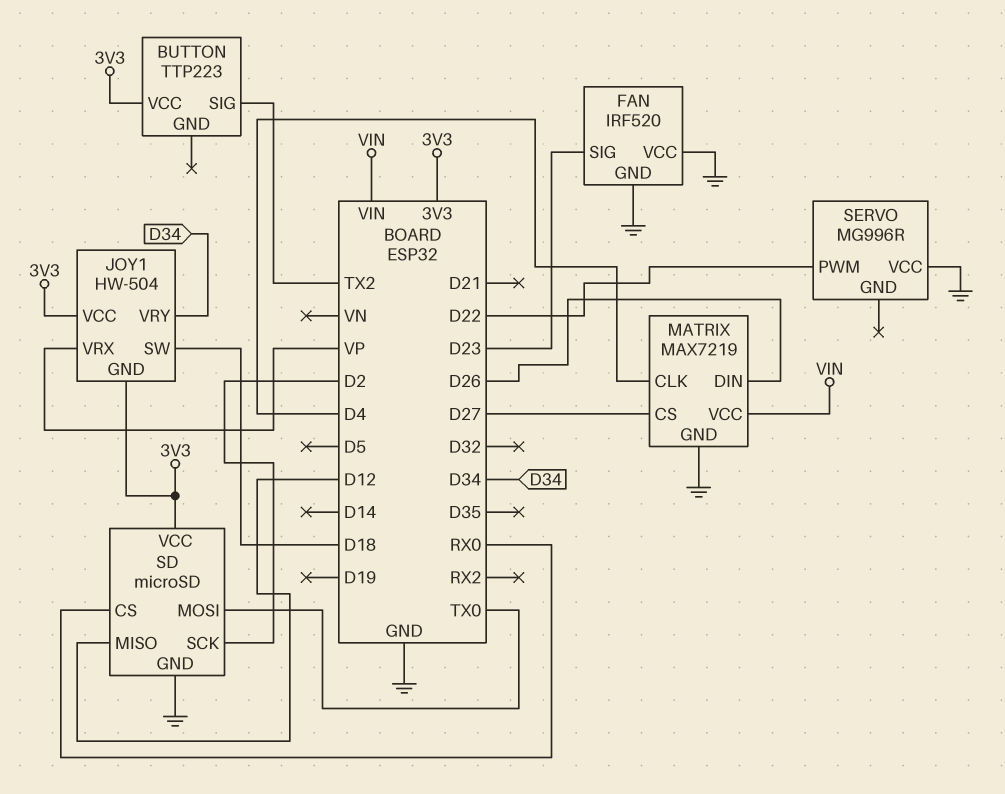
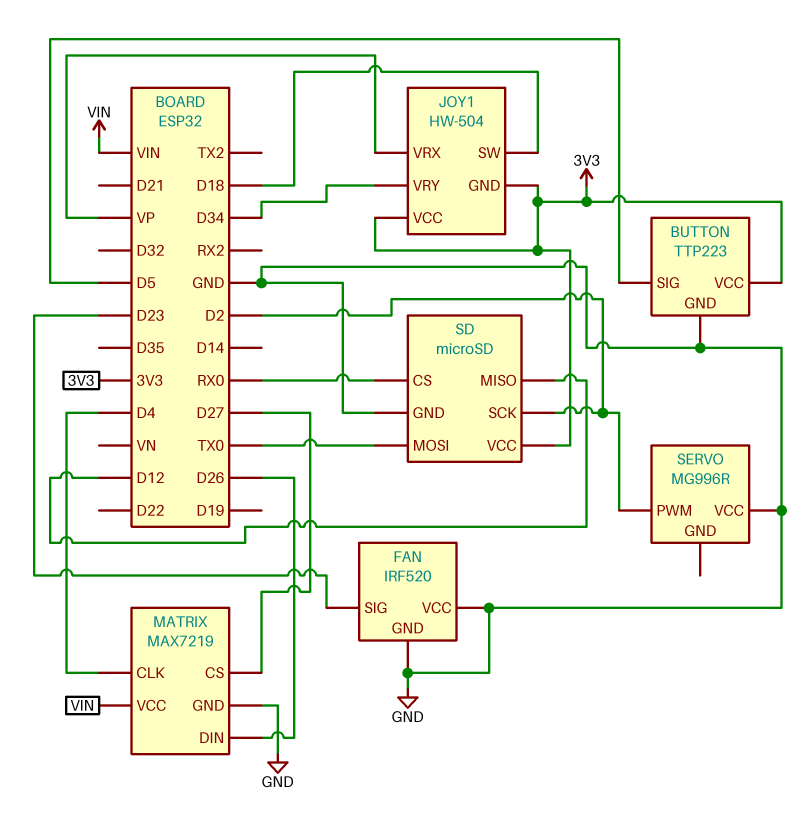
BUTTON pin GND: none -> GND
BUTTON pin SIG: TX2 -> D5
SERVO pin PWM: D22 -> D2

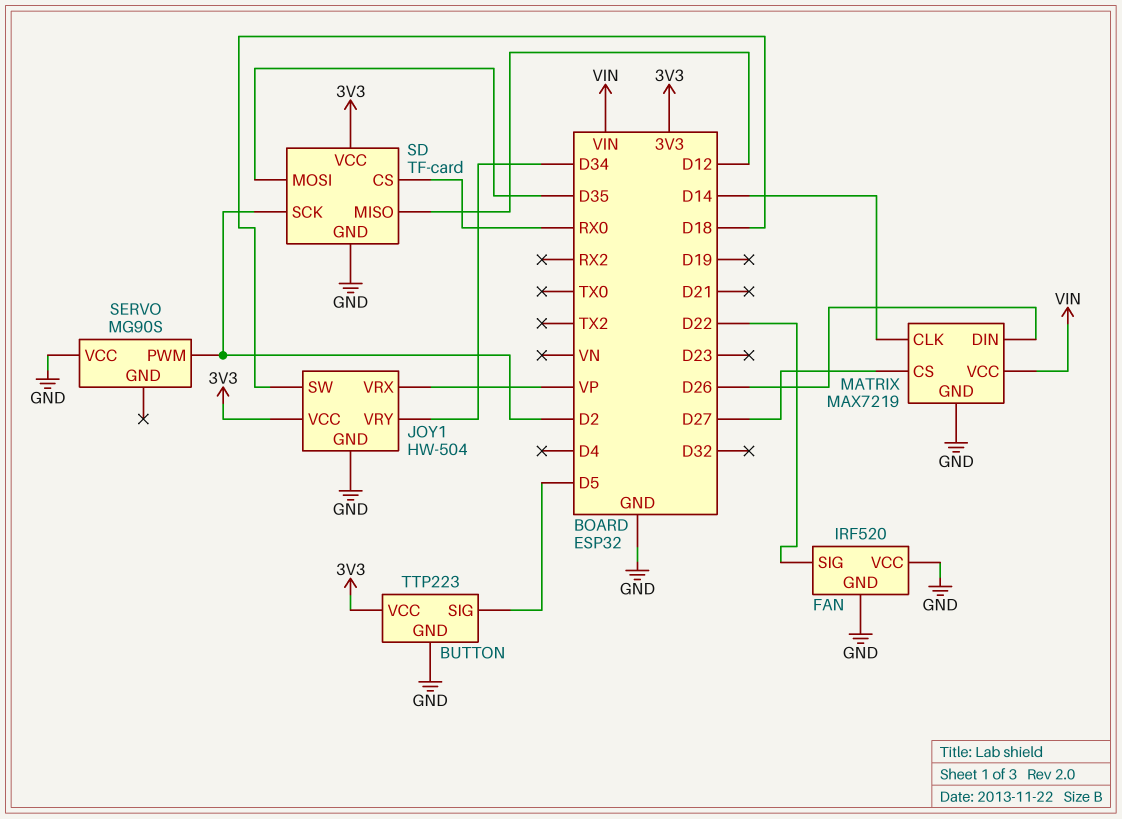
FAN pin SIG: D23 -> D22
JOY1 pin GND: 3V3 -> GND
MATRIX pin CLK: D4 -> D14
SD: microSD -> TF-card
SD pin MOSI: TX0 -> D35
SERVO: MG996R -> MG90S

